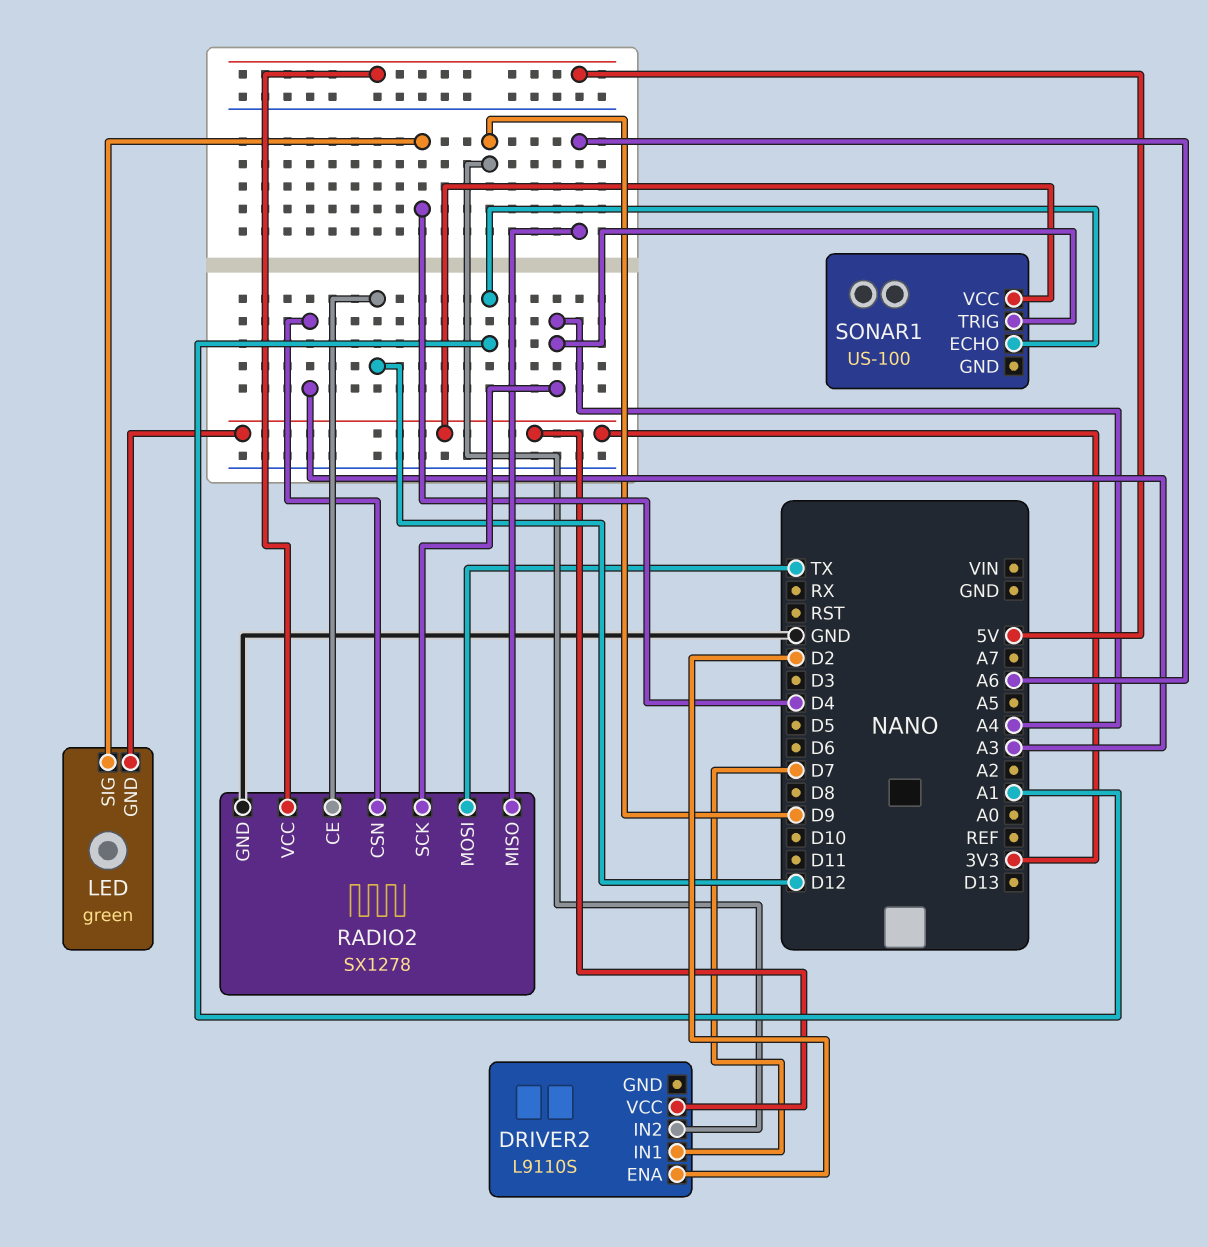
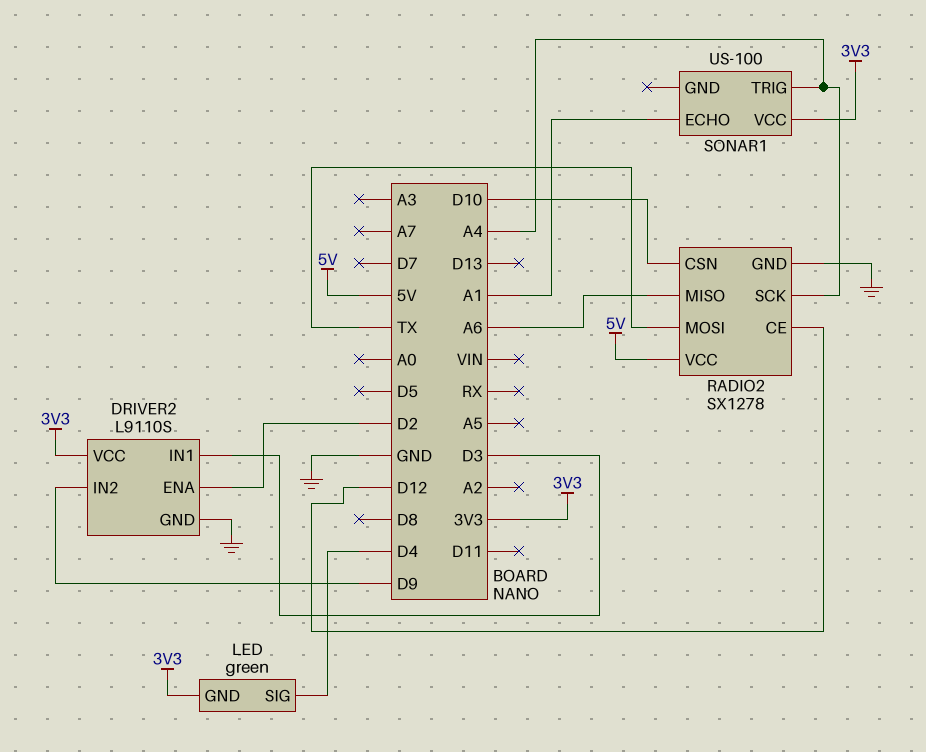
DRIVER2 pin GND: none -> GND
DRIVER2 pin IN1: D7 -> D3
RADIO2 pin CSN: A3 -> D10

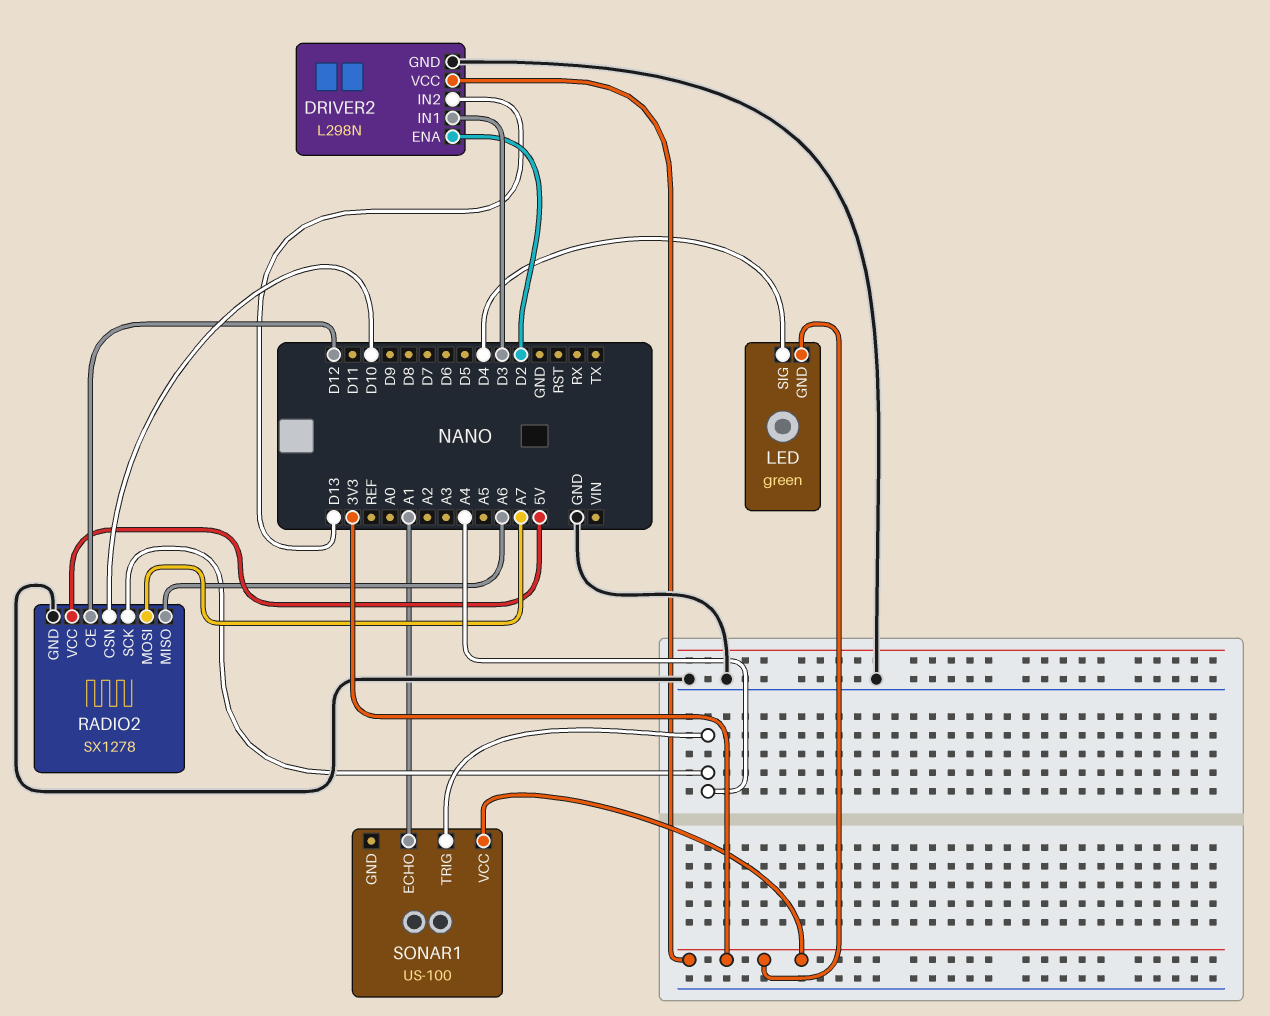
DRIVER2: L9110S -> L298N
DRIVER2 pin IN2: D9 -> D13
RADIO2 pin MOSI: TX -> A7

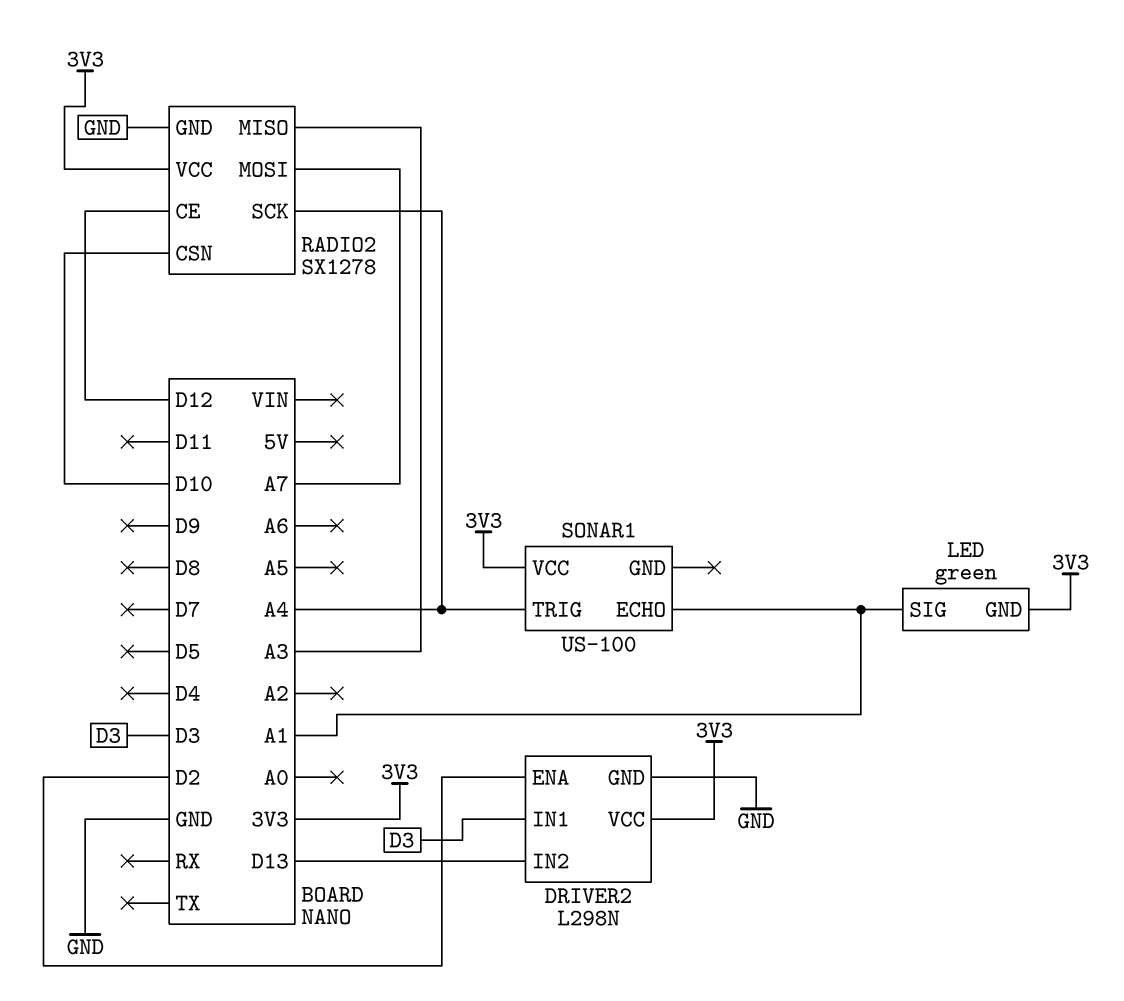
LED pin SIG: D4 -> A1
RADIO2 pin MISO: A6 -> A3
RADIO2 pin VCC: 5V -> 3V3

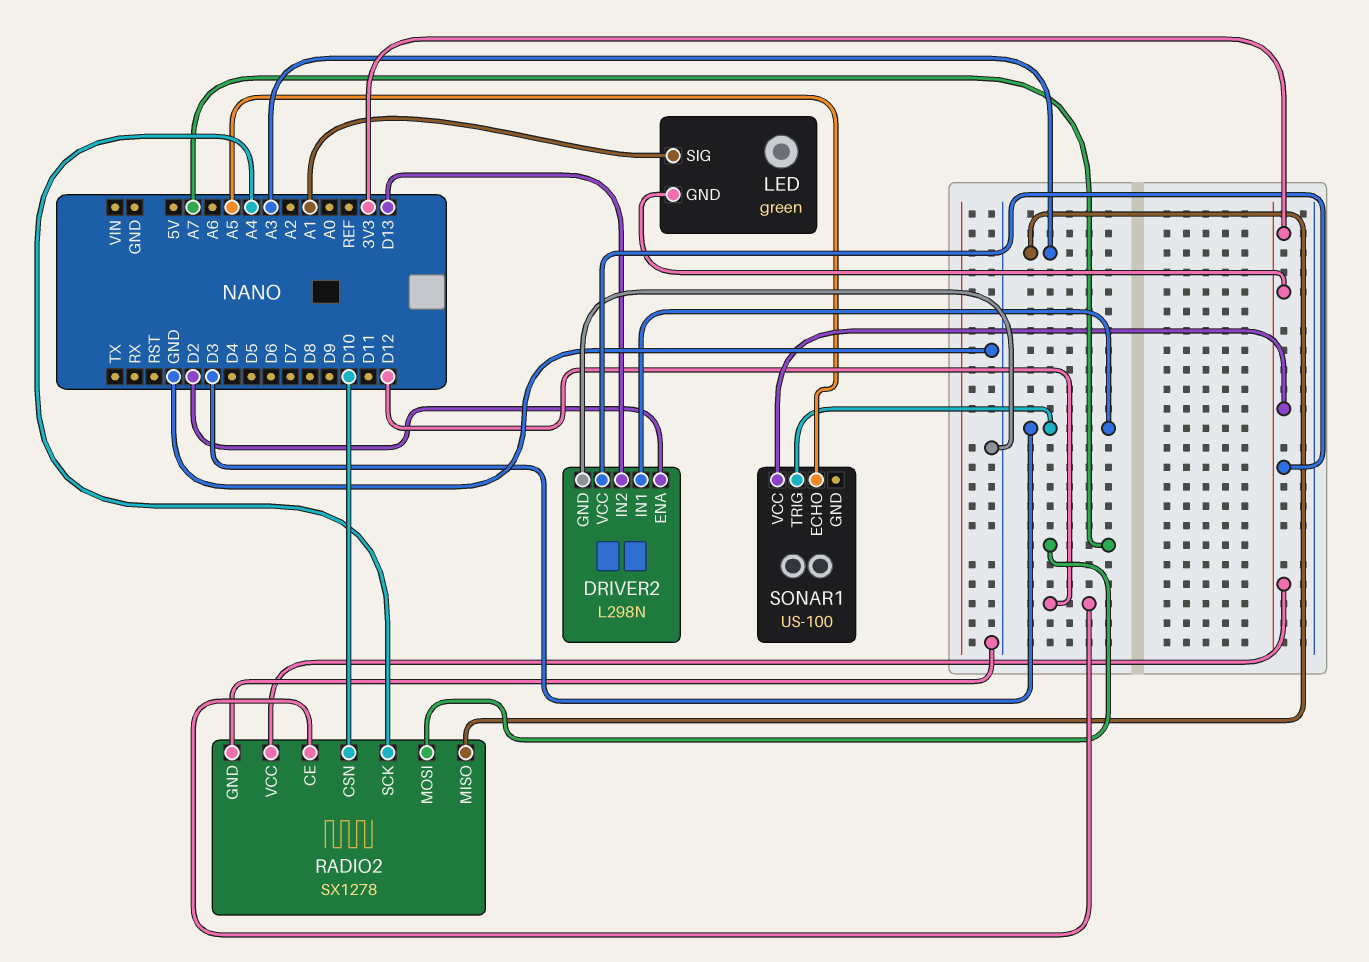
SONAR1 pin ECHO: A1 -> A5
SONAR1 pin TRIG: A4 -> D3

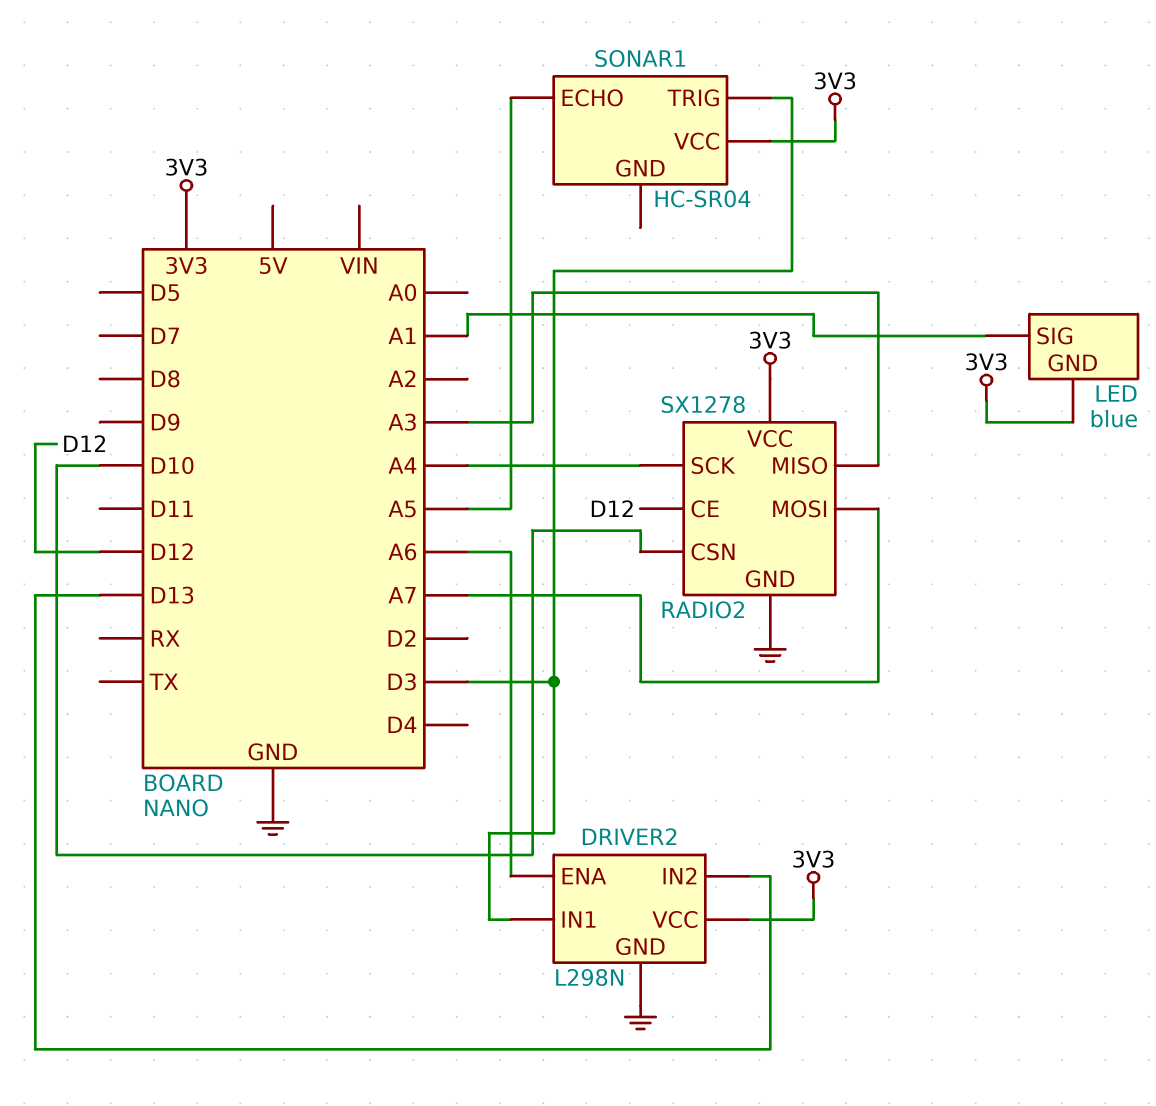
DRIVER2 pin ENA: D2 -> A6
LED: green -> blue
SONAR1: US-100 -> HC-SR04

